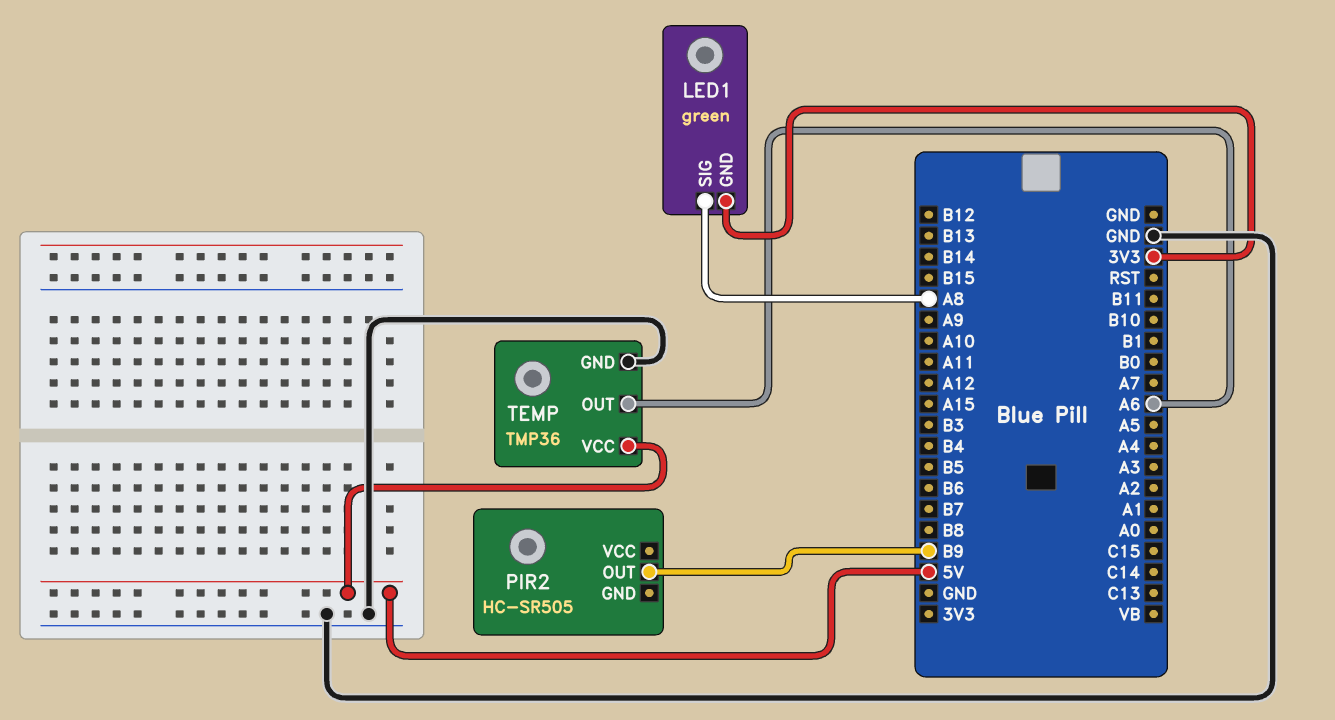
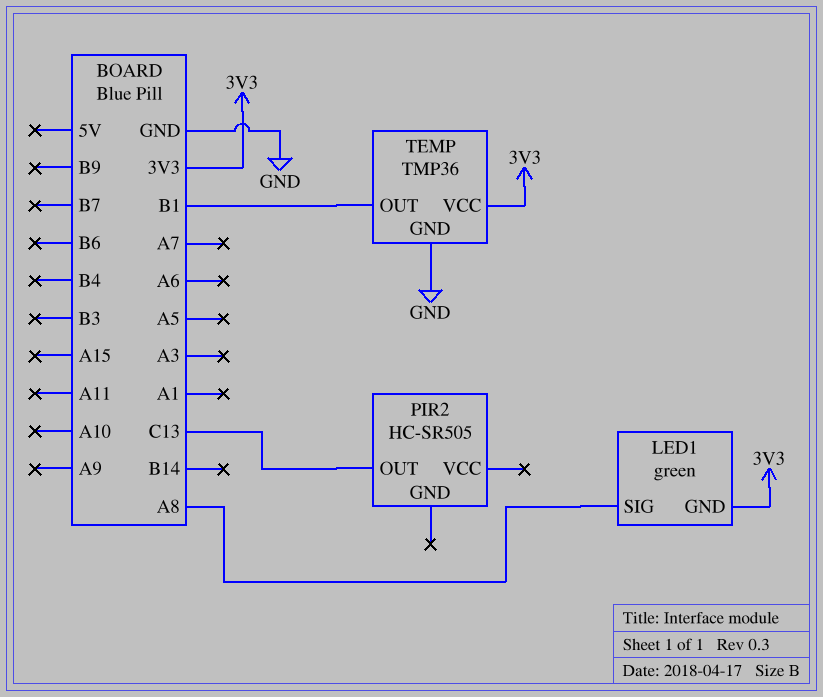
PIR2 pin OUT: B9 -> C13
TEMP pin OUT: A6 -> B1
TEMP pin VCC: 5V -> 3V3

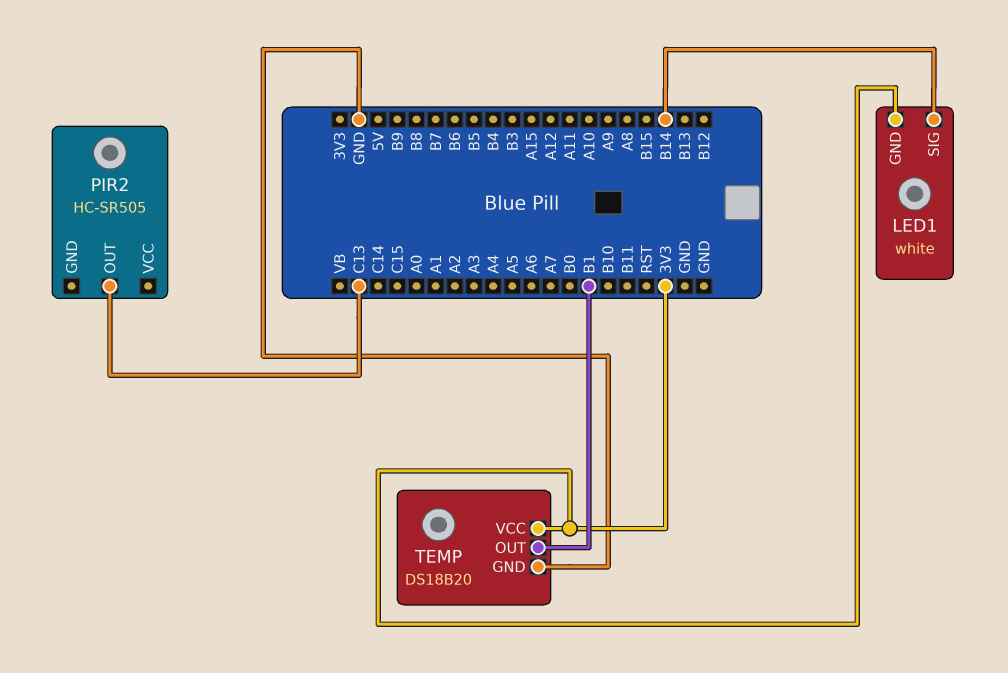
LED1: green -> white
LED1 pin SIG: A8 -> B14
TEMP: TMP36 -> DS18B20

